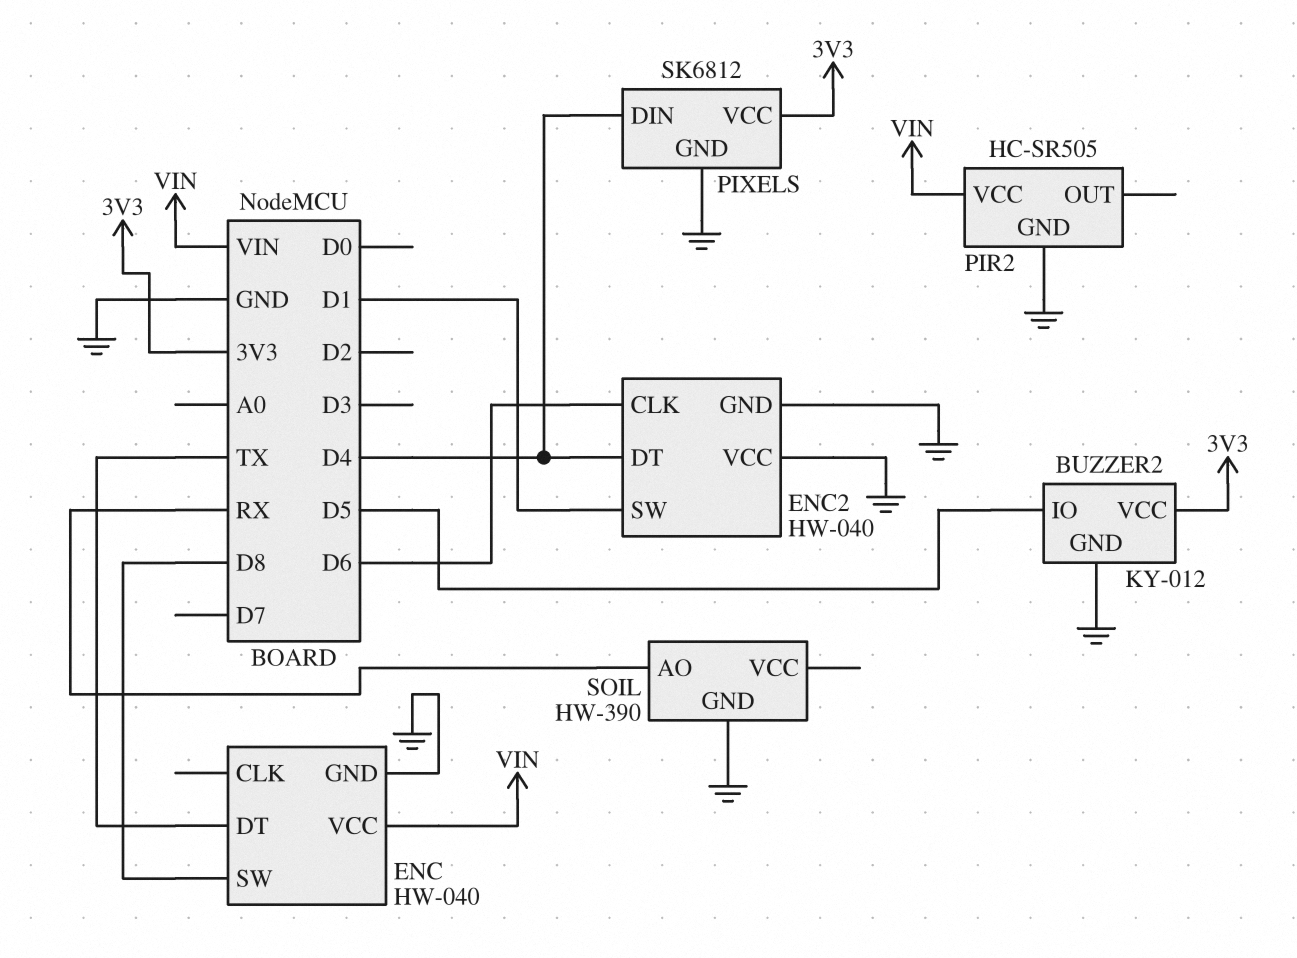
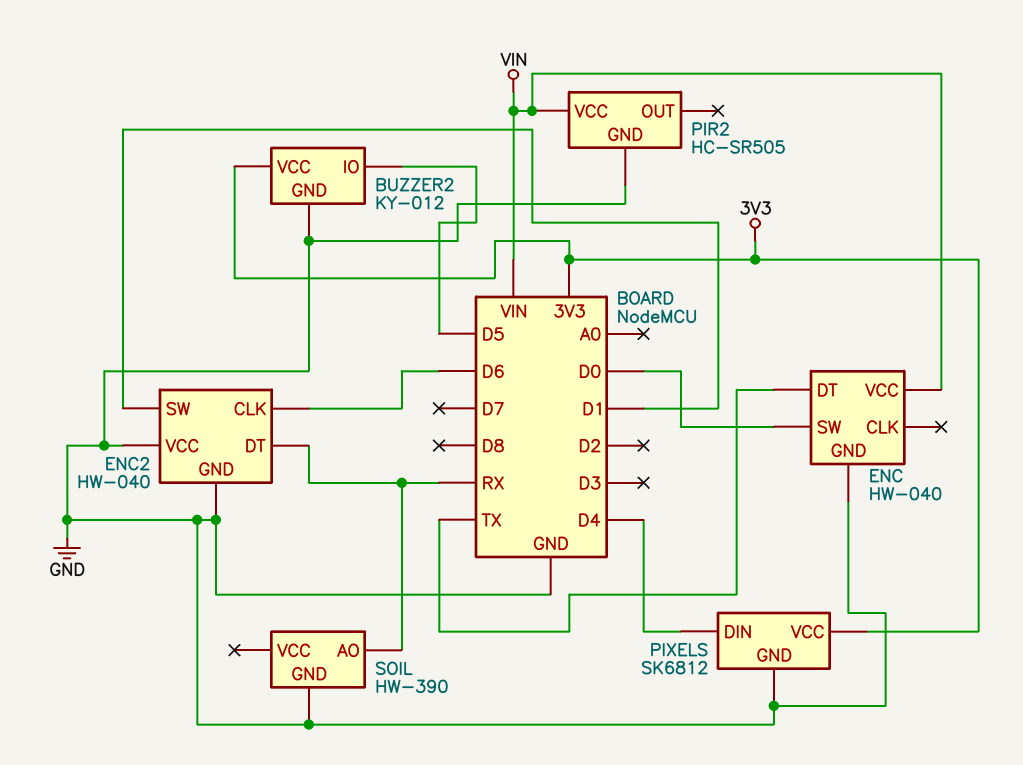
ENC pin SW: D8 -> D0
ENC2 pin DT: D4 -> RX

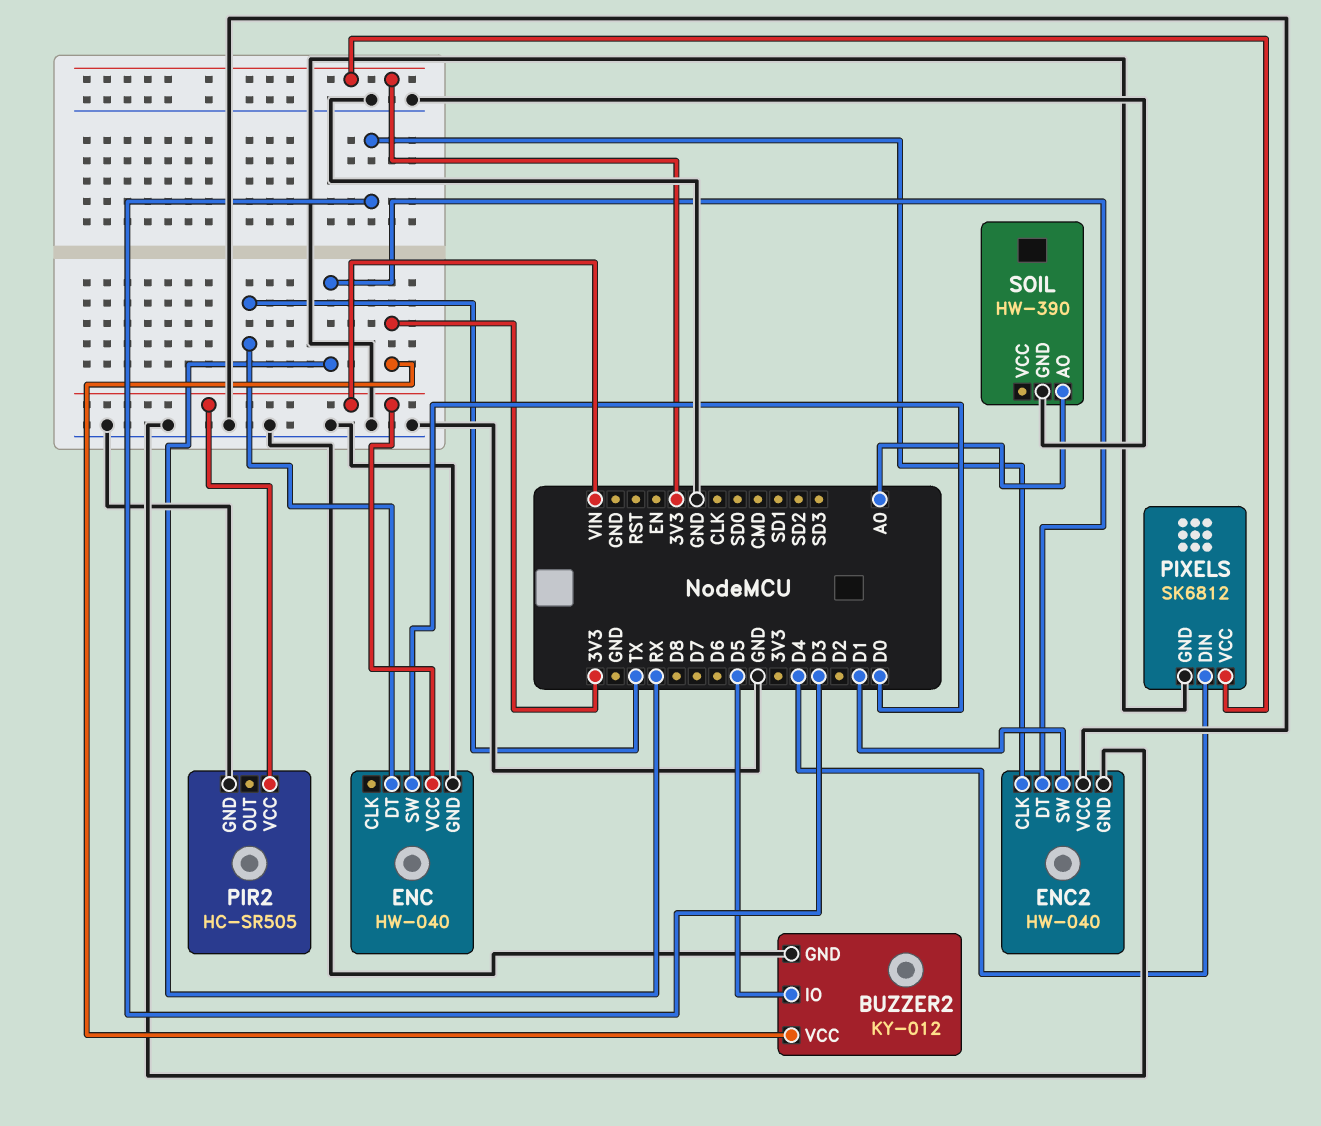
ENC2 pin CLK: D6 -> D3
SOIL pin AO: RX -> A0

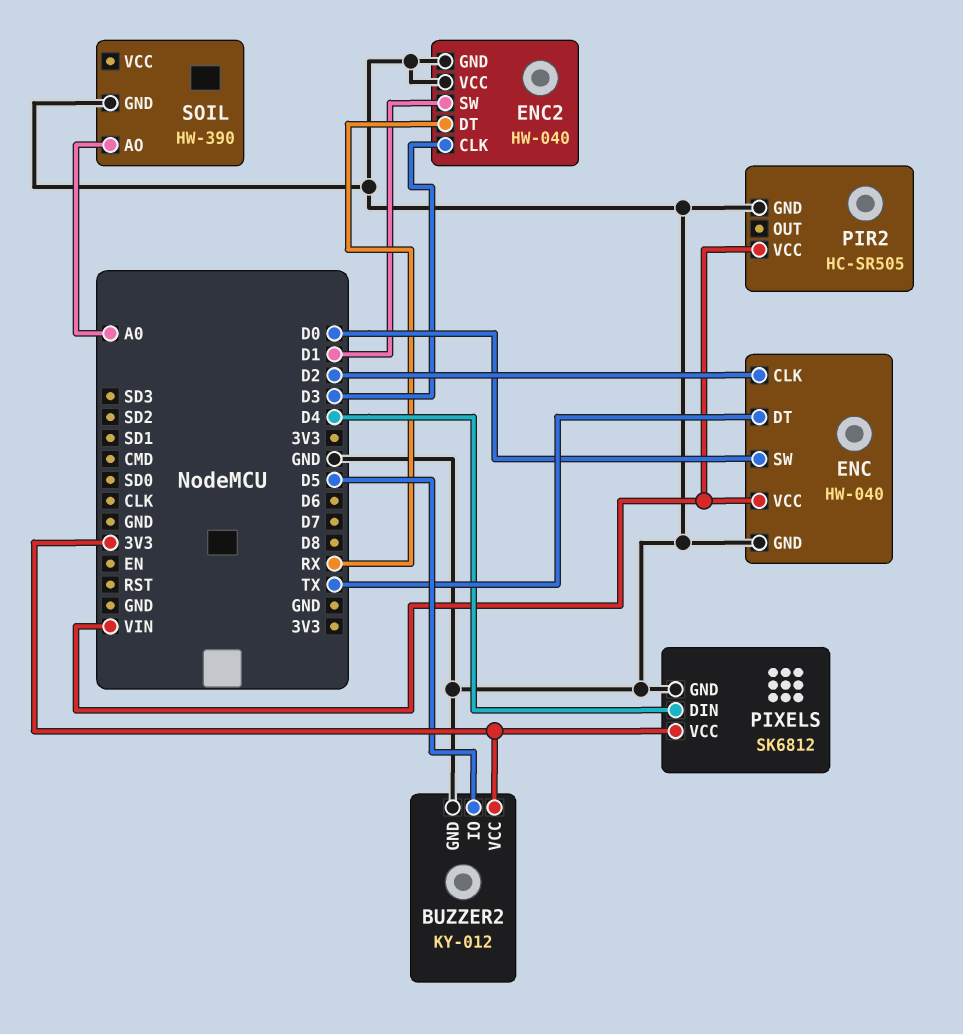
ENC pin CLK: none -> D2

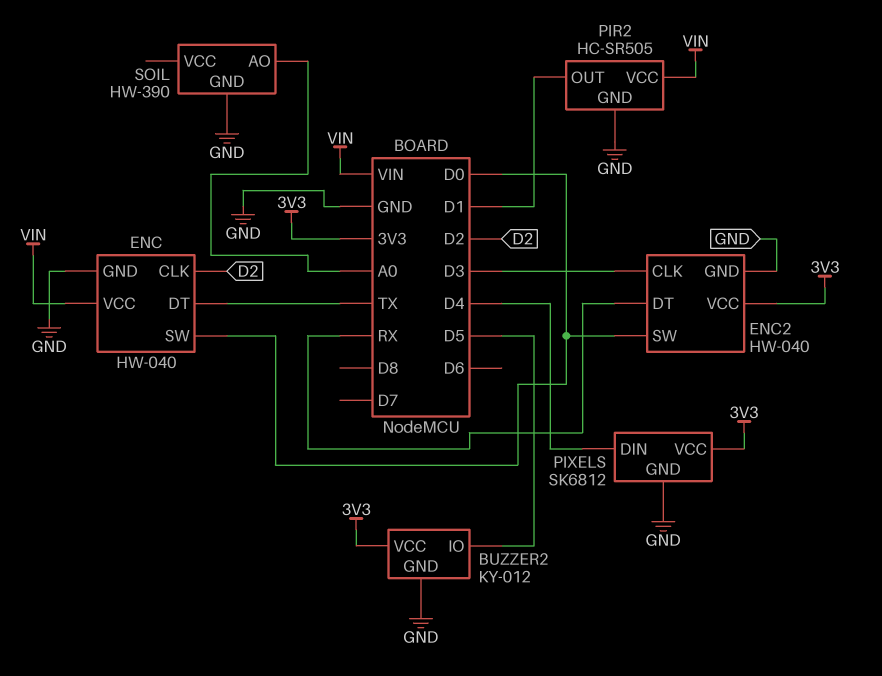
ENC2 pin SW: D1 -> D0
ENC2 pin VCC: GND -> 3V3
PIR2 pin OUT: none -> D1

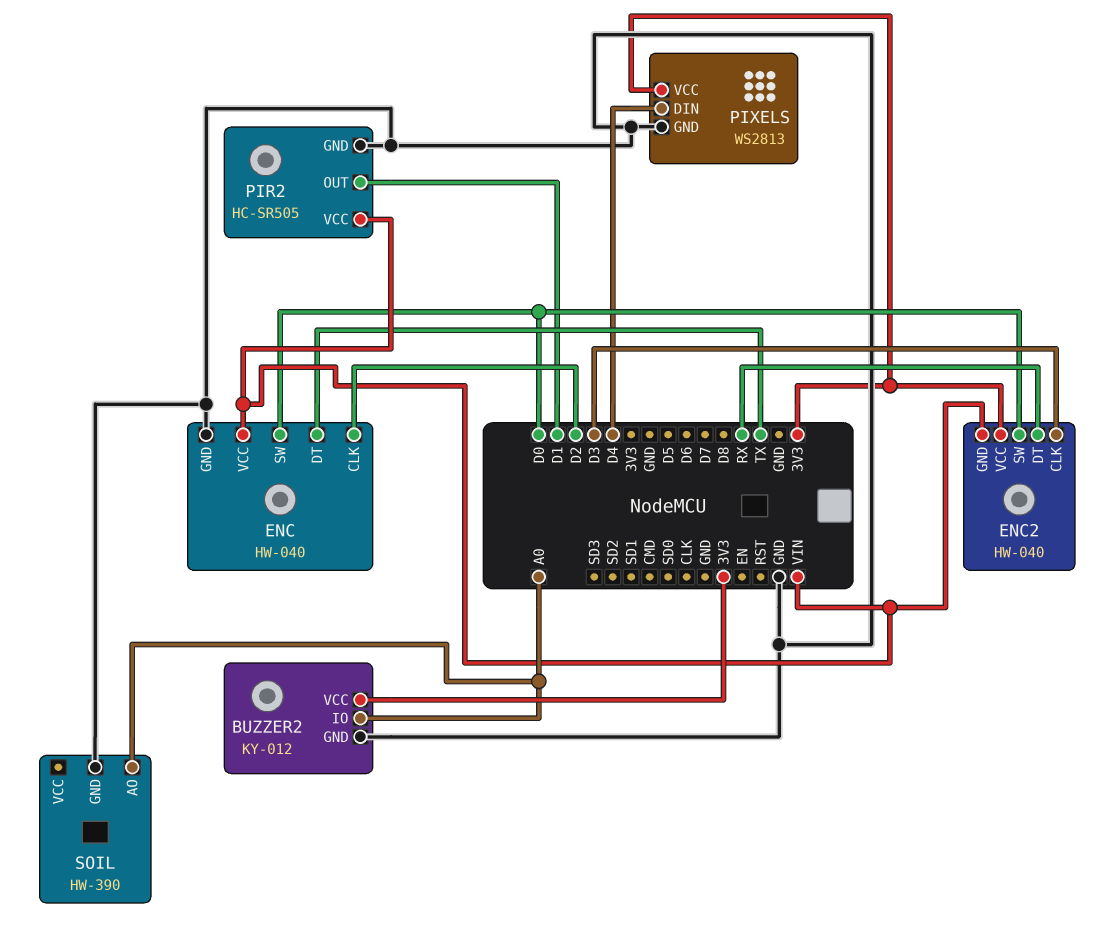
BUZZER2 pin IO: D5 -> A0
ENC2 pin GND: GND -> VIN
PIXELS: SK6812 -> WS2813

